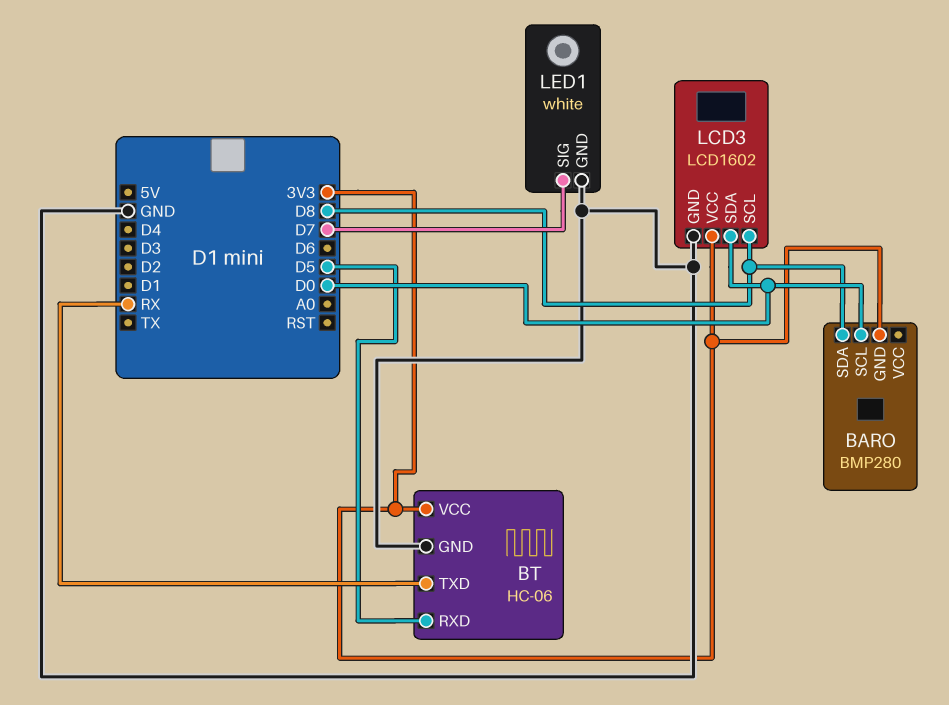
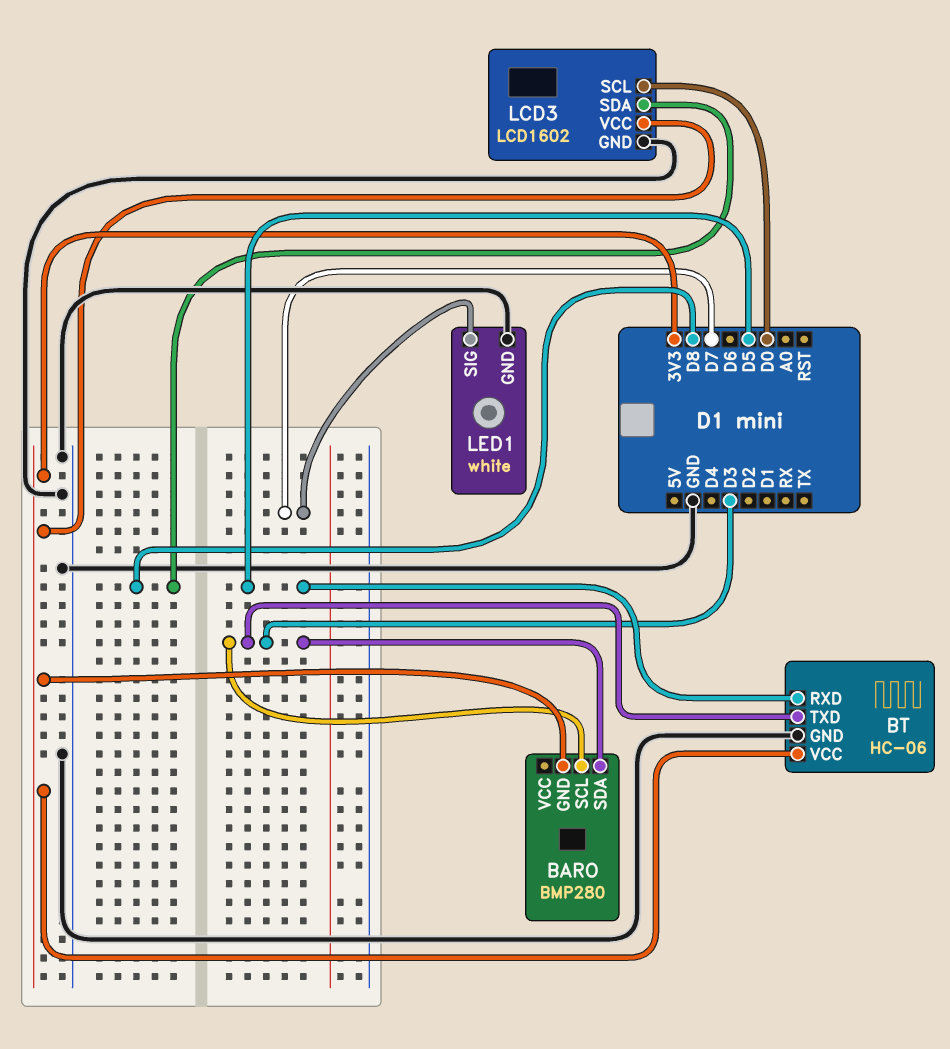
BARO pin SCL: D0 -> D3
BARO pin SDA: D8 -> D3
BT pin TXD: RX -> D3
LCD3 pin SCL: D8 -> D0
LCD3 pin SDA: D0 -> D8

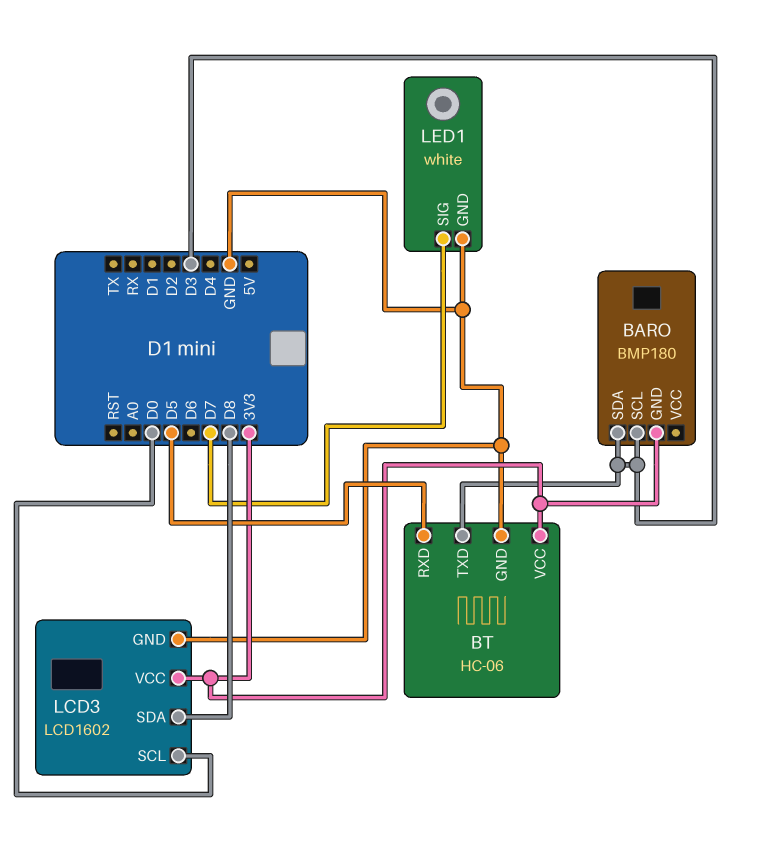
BARO: BMP280 -> BMP180

